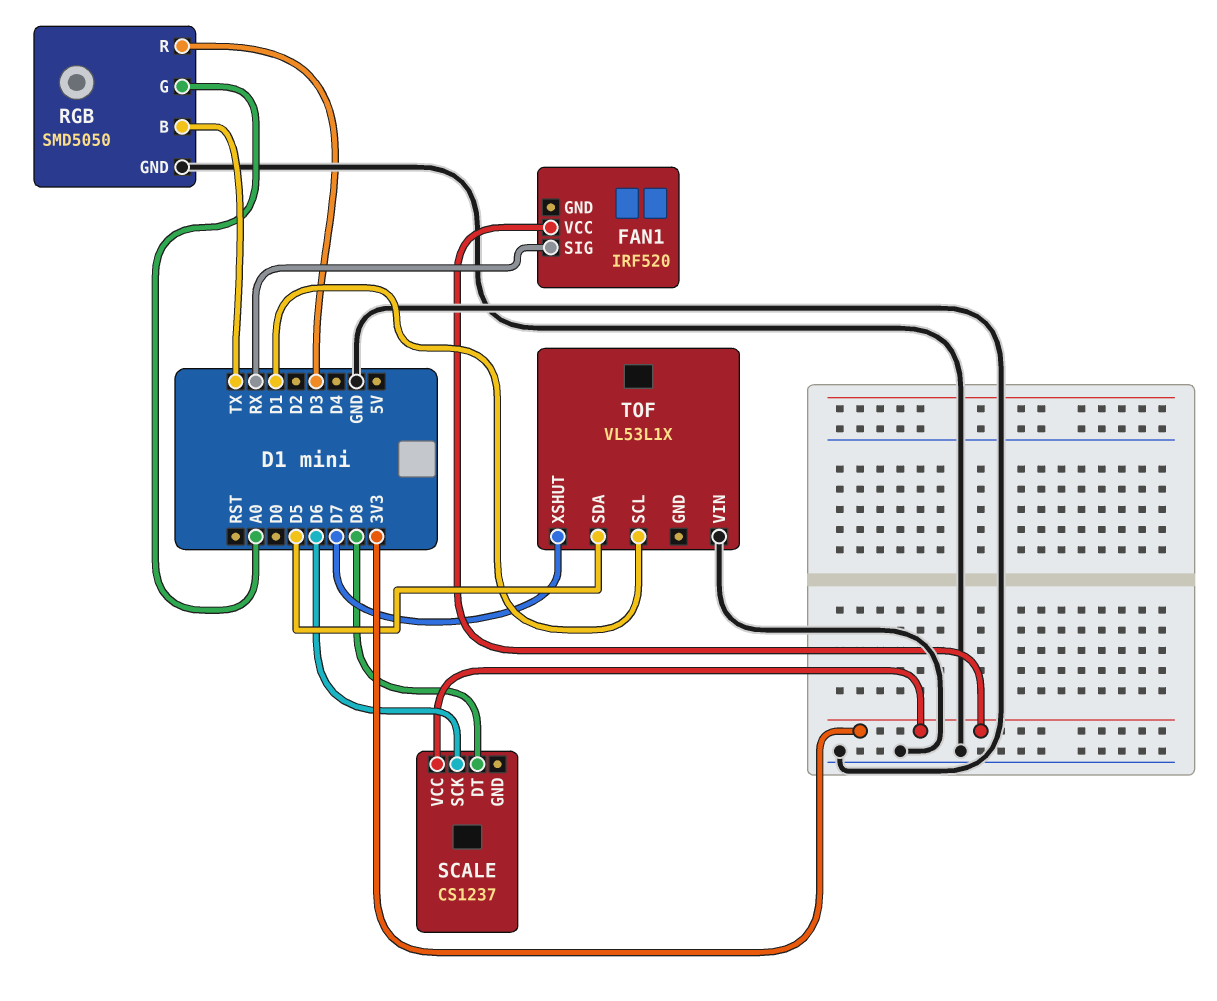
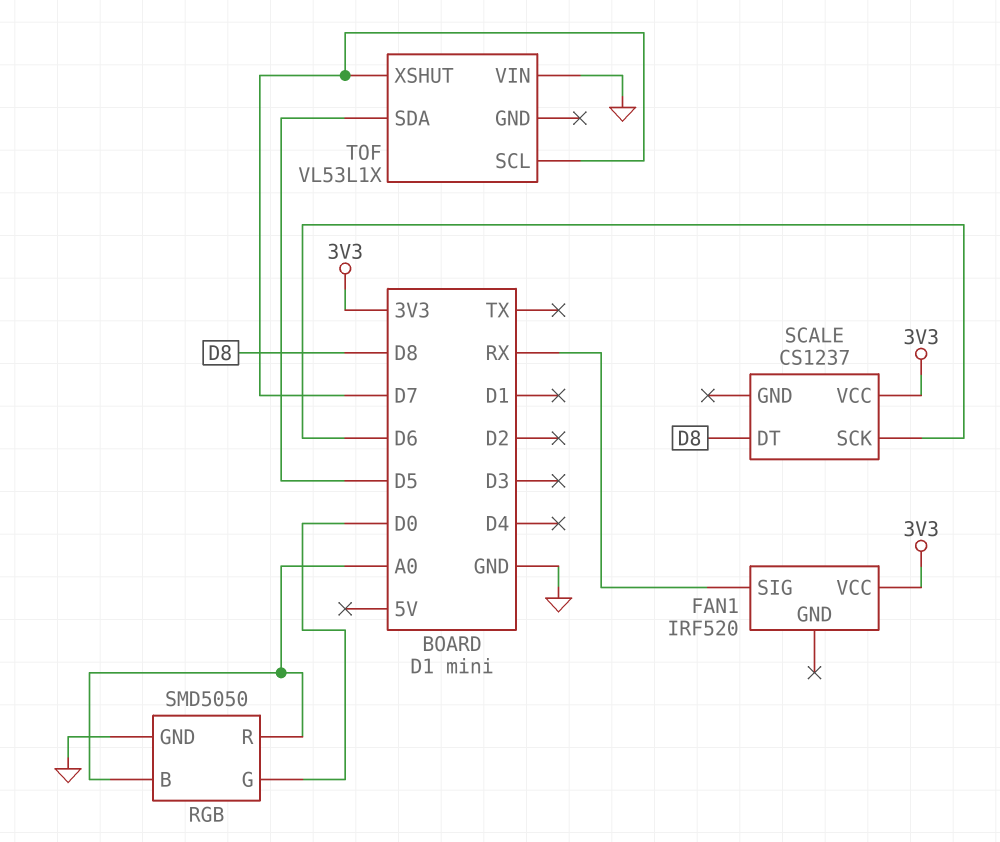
RGB pin B: TX -> A0
RGB pin G: A0 -> D0
RGB pin R: D3 -> A0
TOF pin SCL: D1 -> D7

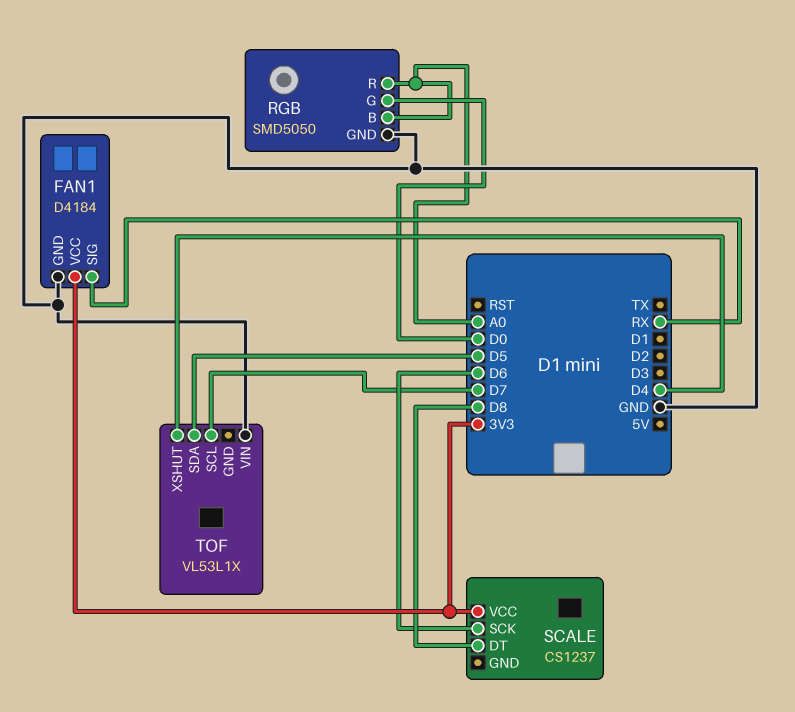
FAN1: IRF520 -> D4184
FAN1 pin GND: none -> GND
TOF pin XSHUT: D7 -> D4

